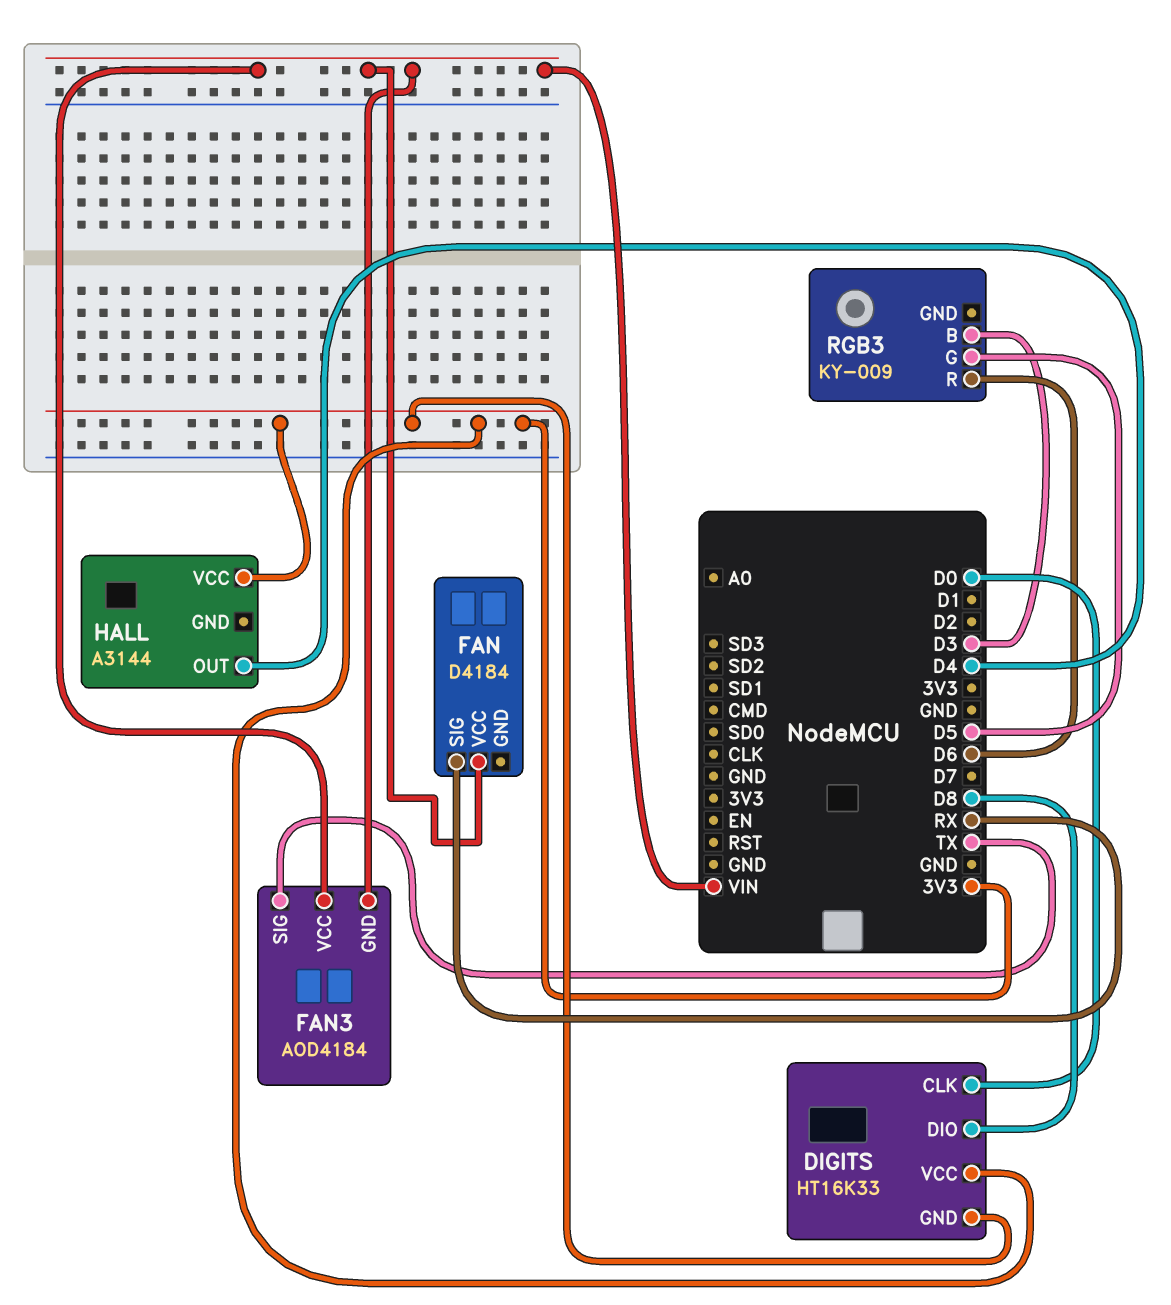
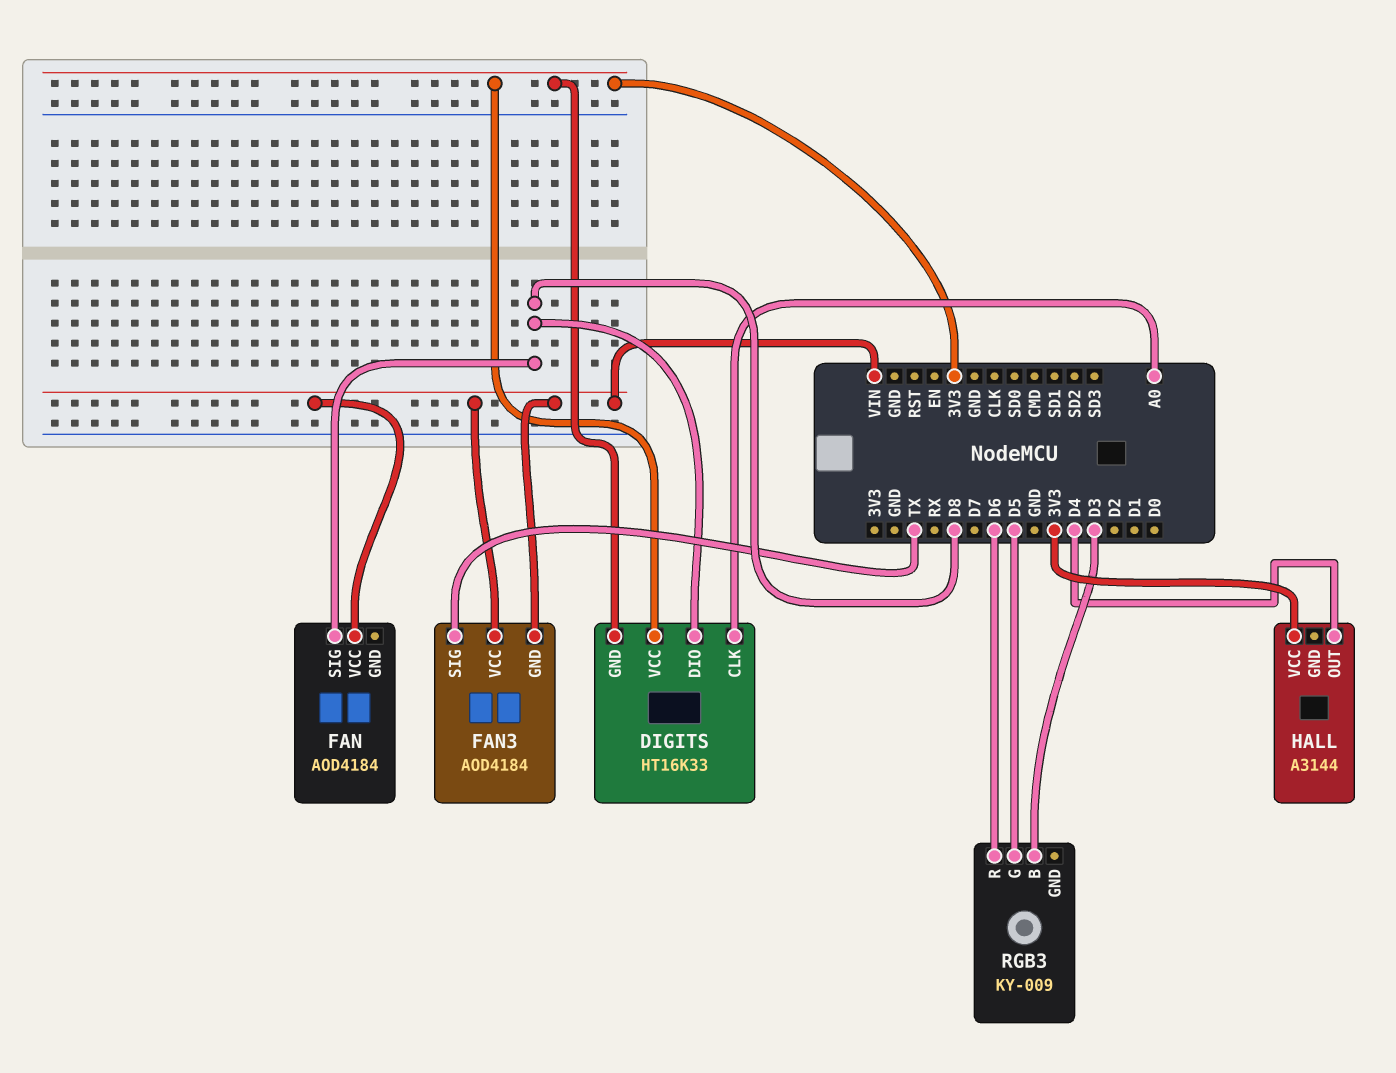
DIGITS pin CLK: D0 -> A0
FAN: D4184 -> AOD4184
FAN pin SIG: RX -> D8

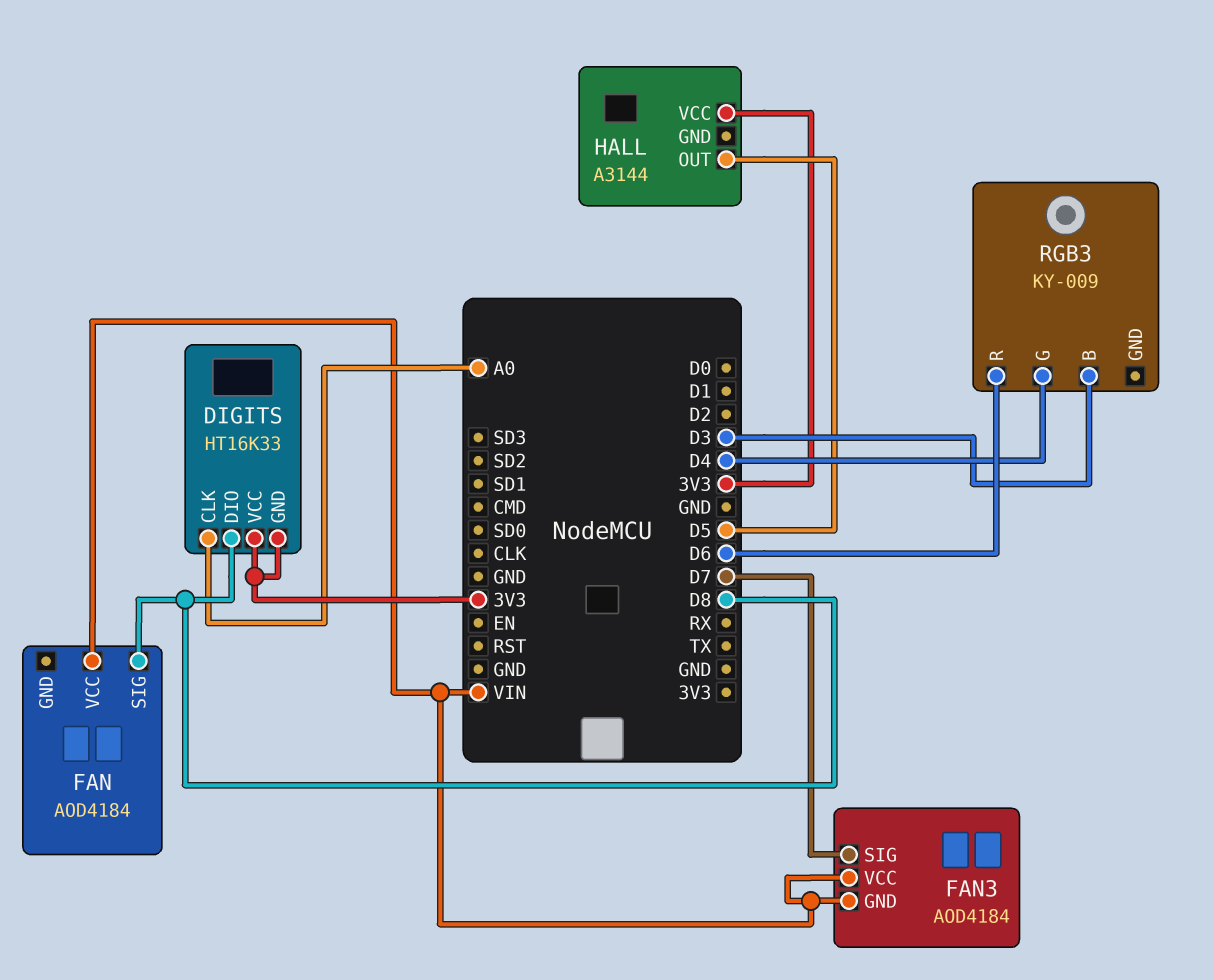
FAN3 pin SIG: TX -> D7
HALL pin OUT: D4 -> D5
RGB3 pin G: D5 -> D4

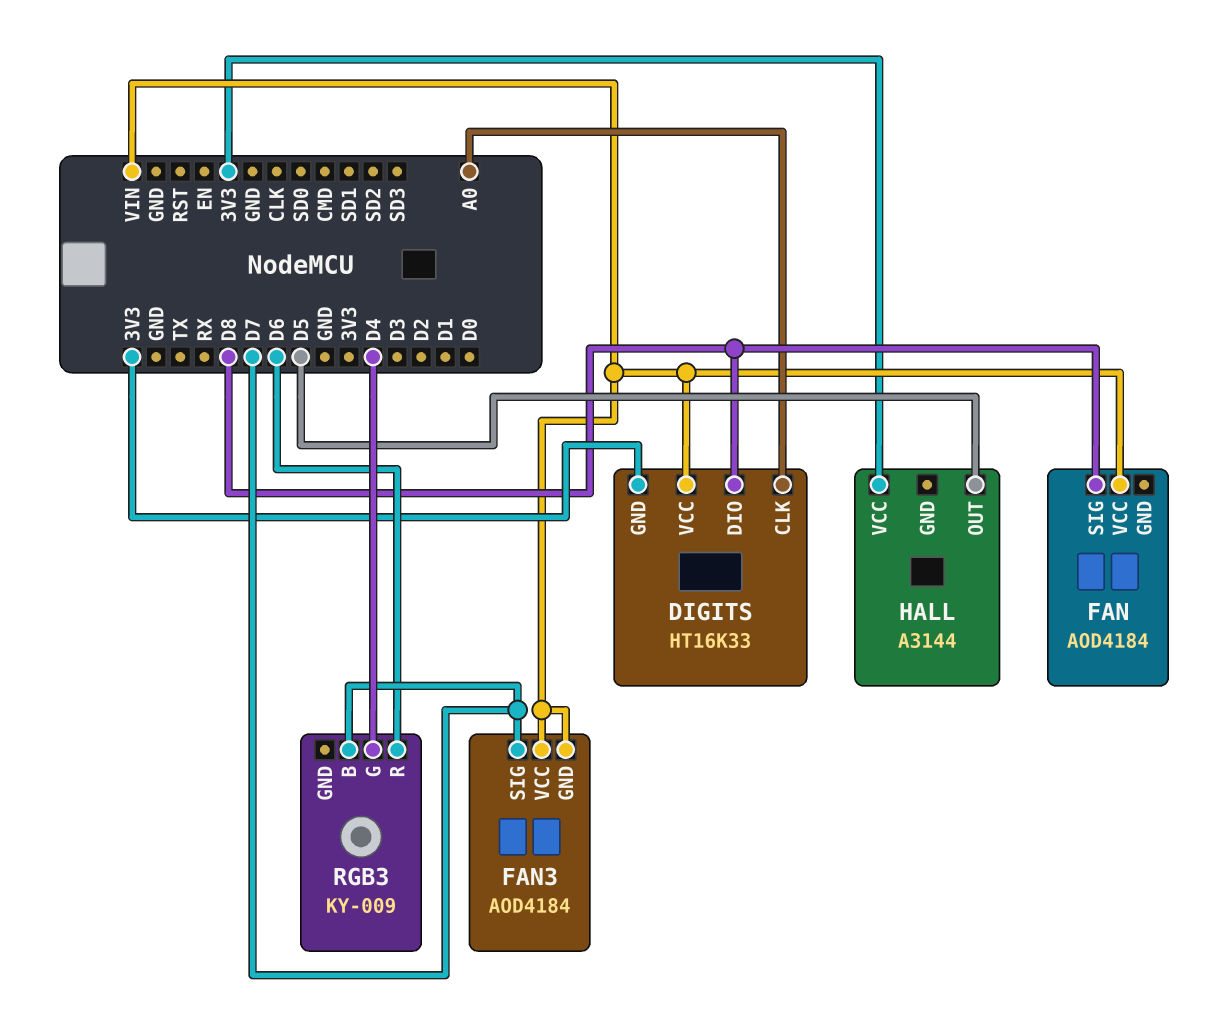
DIGITS pin VCC: 3V3 -> VIN
RGB3 pin B: D3 -> D7

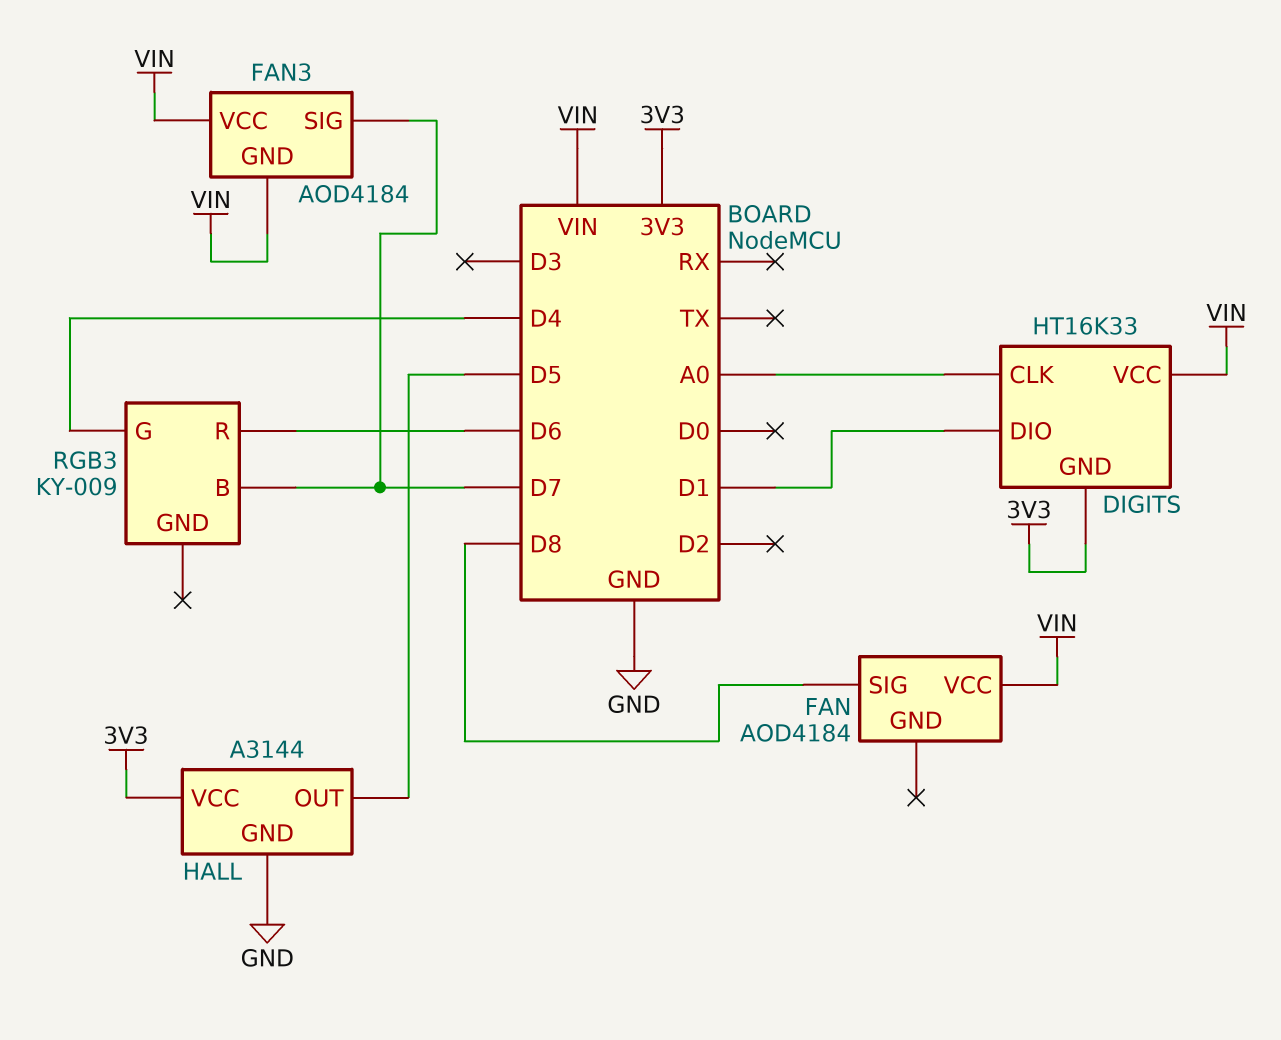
DIGITS pin DIO: D8 -> D1
HALL pin GND: none -> GND

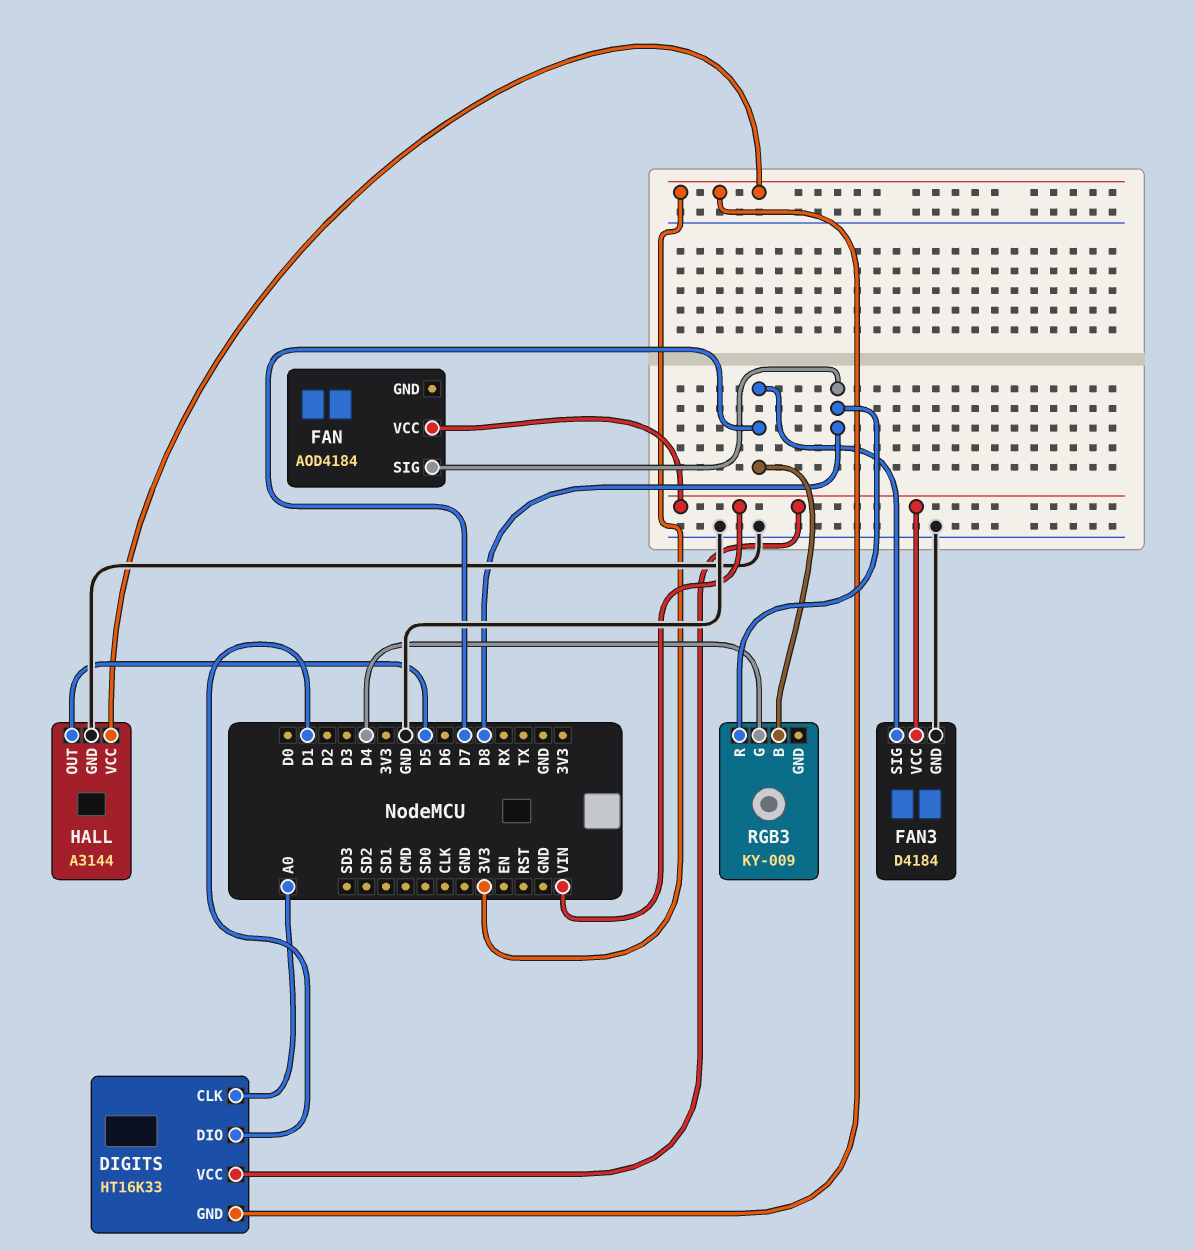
FAN3: AOD4184 -> D4184
FAN3 pin GND: VIN -> GND
RGB3 pin R: D6 -> D8

